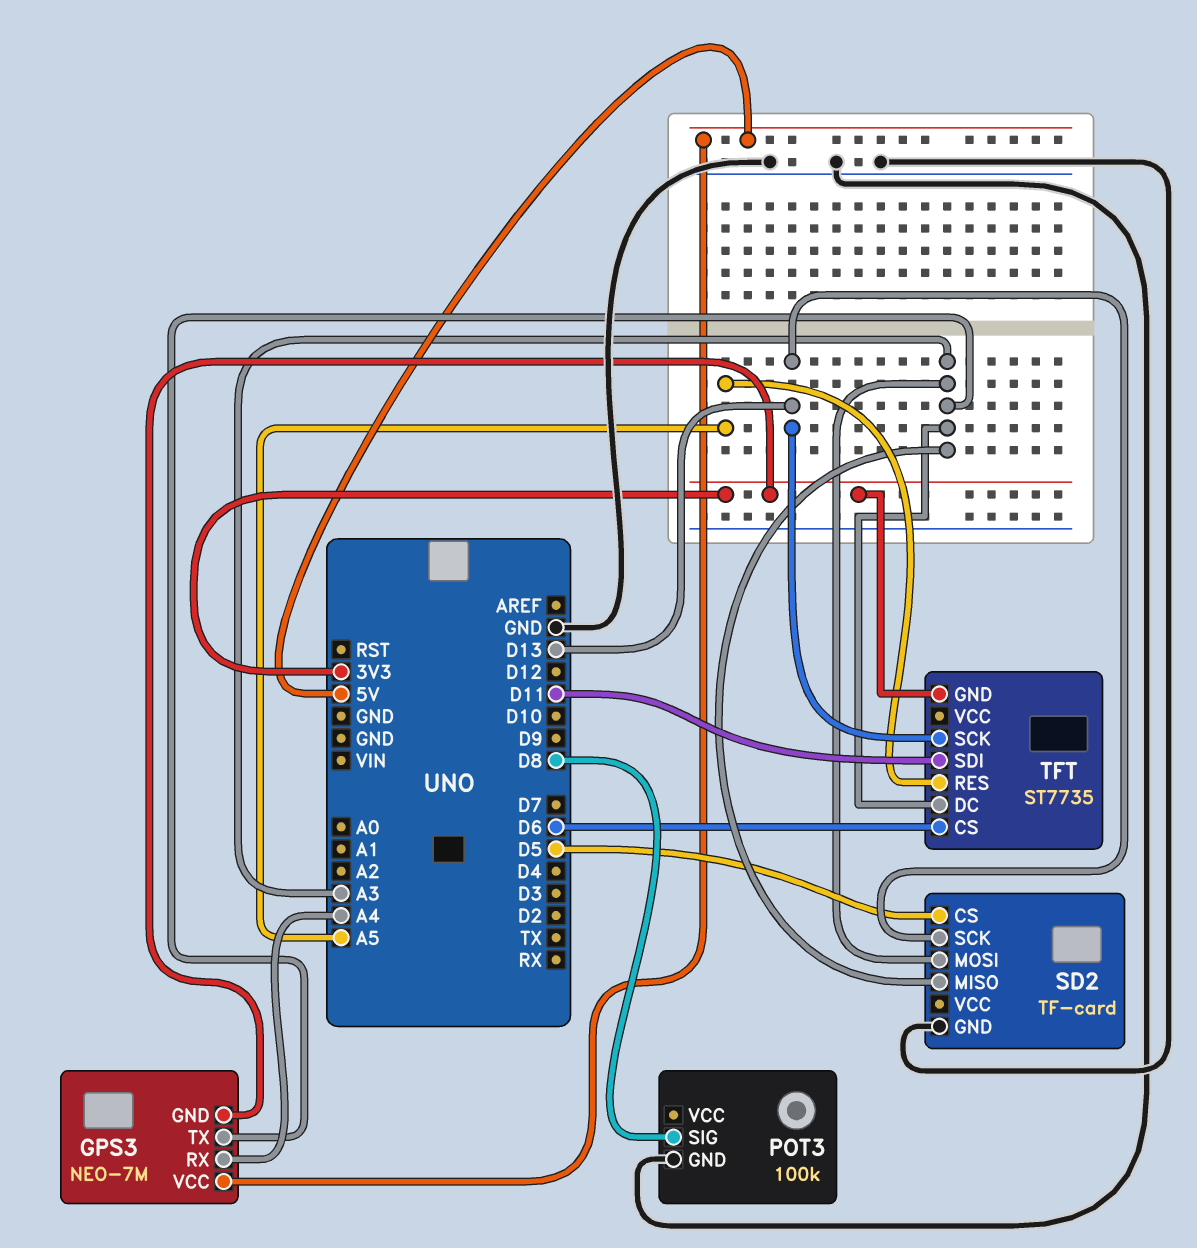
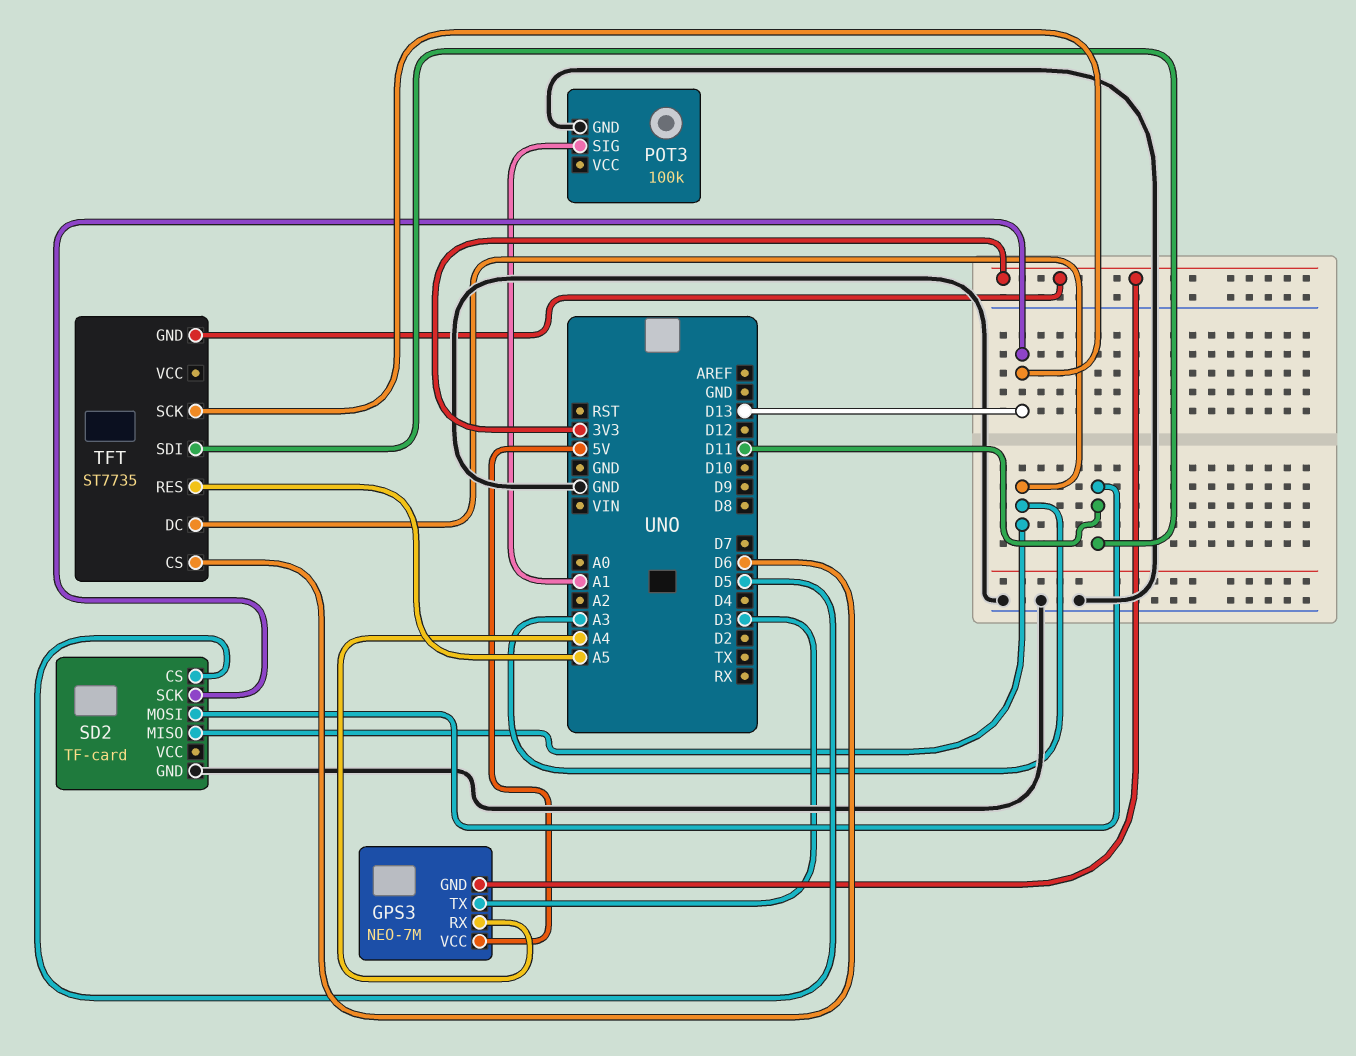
GPS3 pin TX: A3 -> D3
POT3 pin SIG: D8 -> A1
SD2 pin MOSI: A3 -> D11

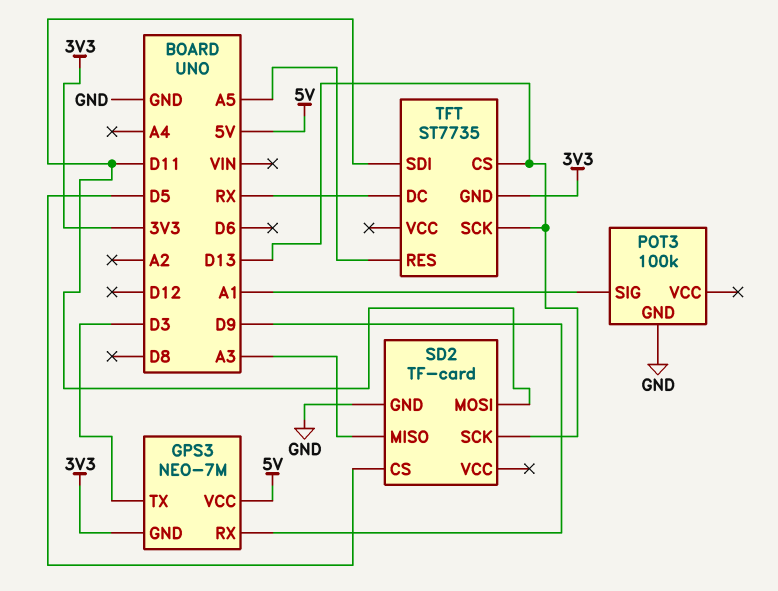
GPS3 pin RX: A4 -> D9
TFT pin CS: D6 -> D13
TFT pin DC: A3 -> RX

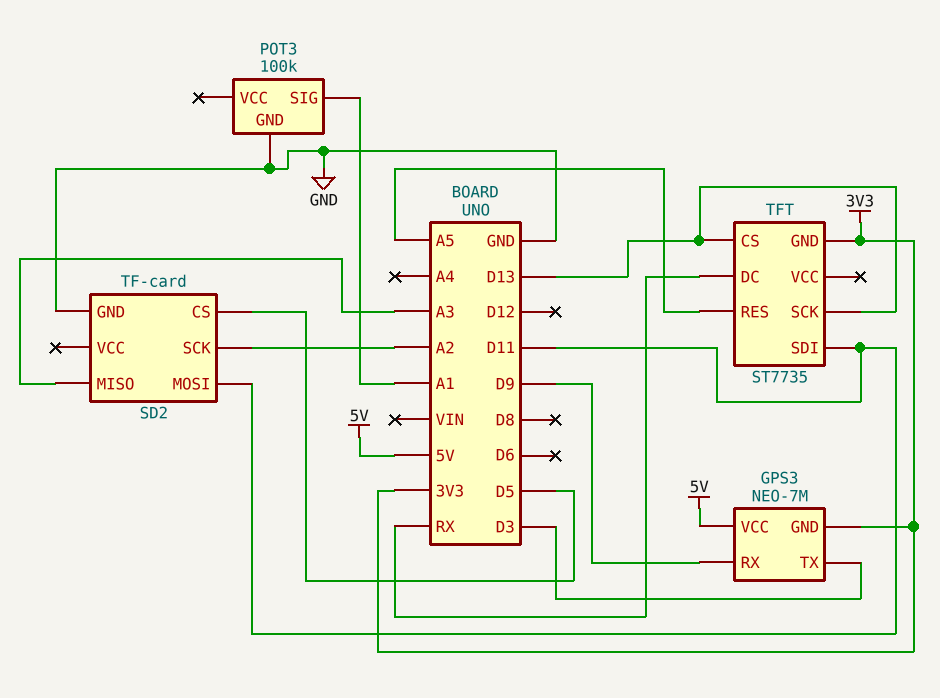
SD2 pin SCK: D13 -> A2

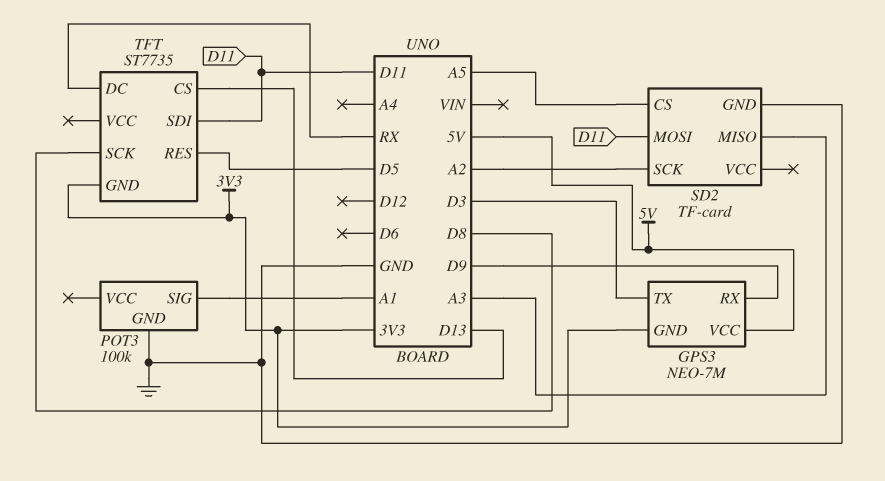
SD2 pin CS: D5 -> A5
TFT pin RES: A5 -> D5
TFT pin SCK: D13 -> D8

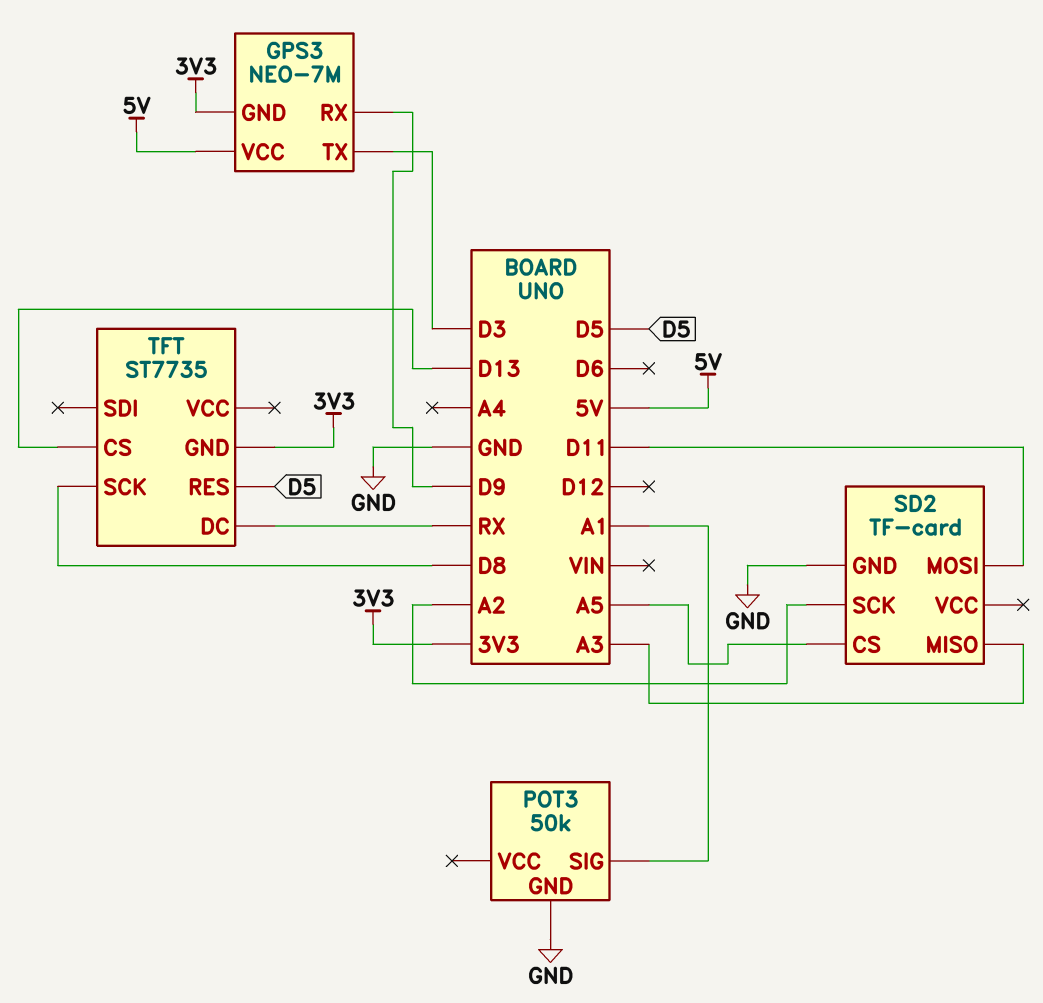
POT3: 100k -> 50k
TFT pin SDI: D11 -> none

